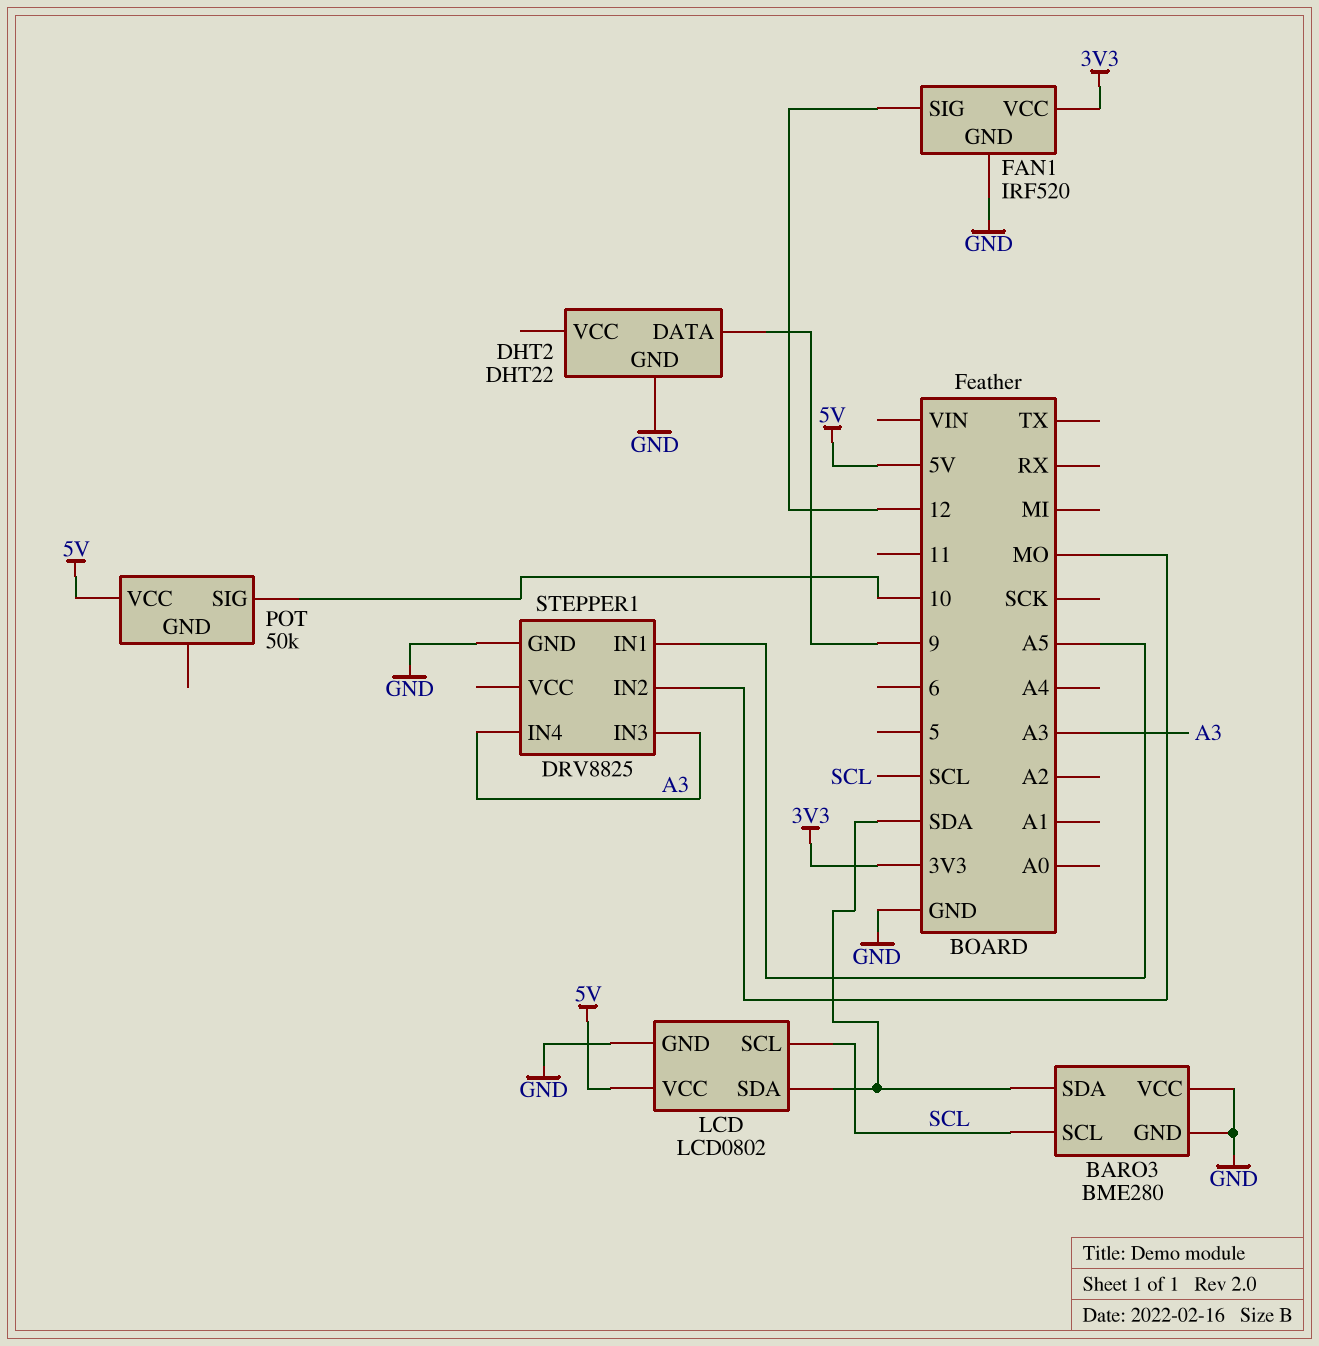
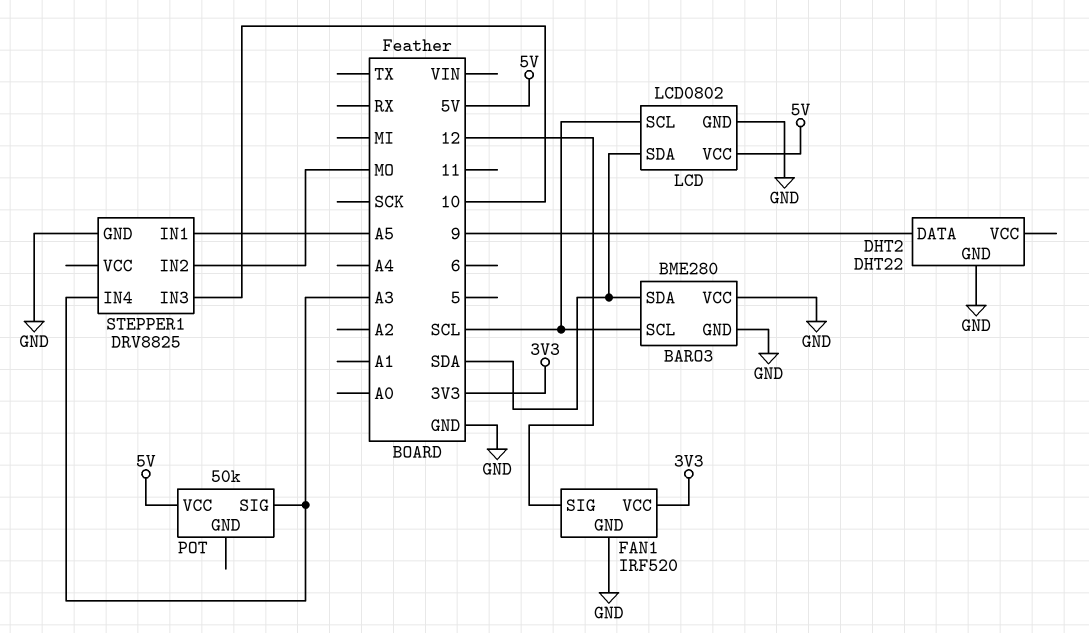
POT pin SIG: 10 -> A3
STEPPER1 pin IN3: A3 -> 10

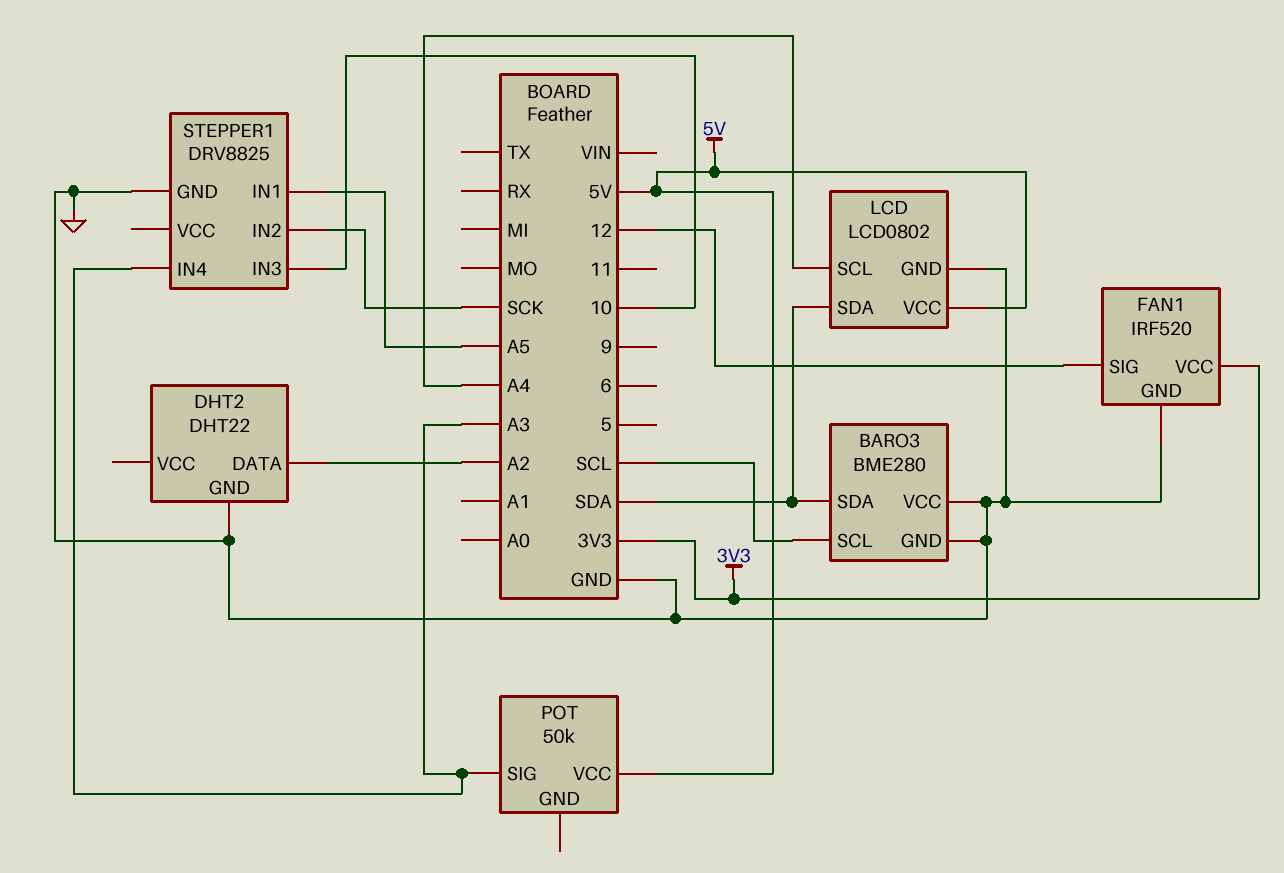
DHT2 pin DATA: 9 -> A2
LCD pin SCL: SCL -> A4
STEPPER1 pin IN2: MO -> SCK

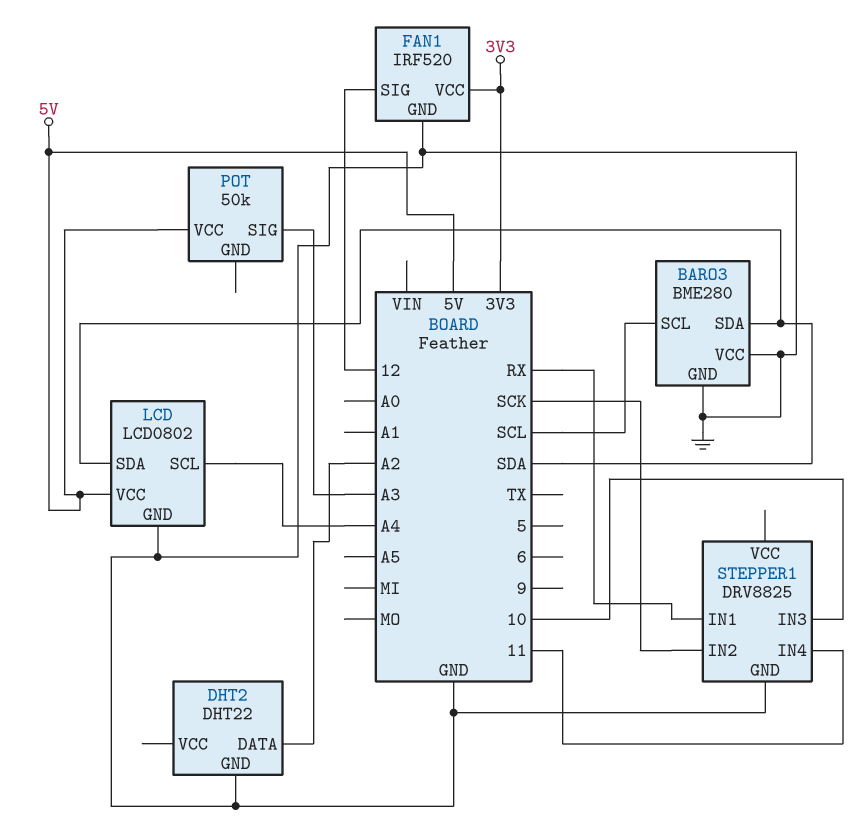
STEPPER1 pin IN1: A5 -> RX
STEPPER1 pin IN4: A3 -> 11

